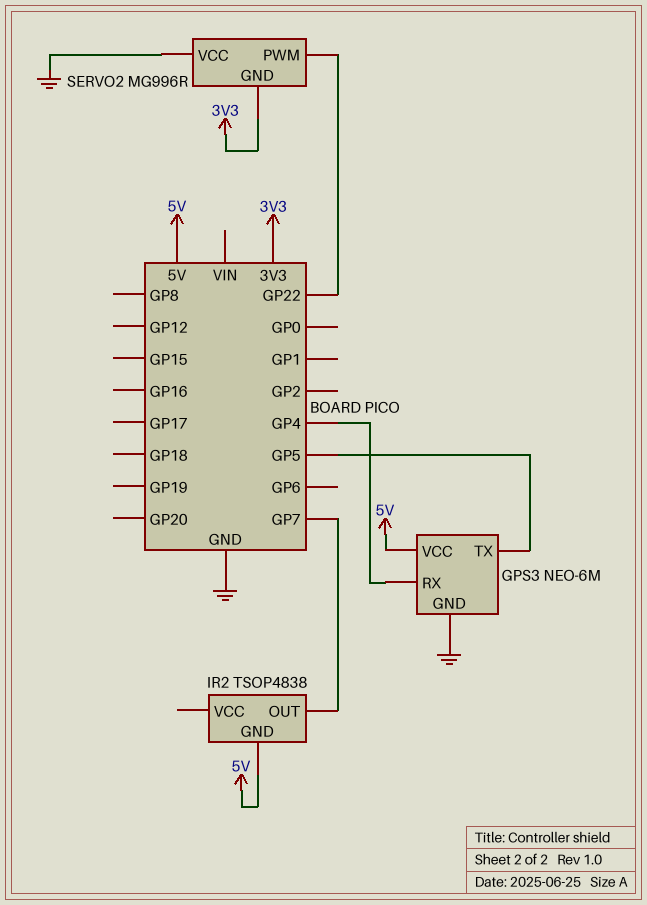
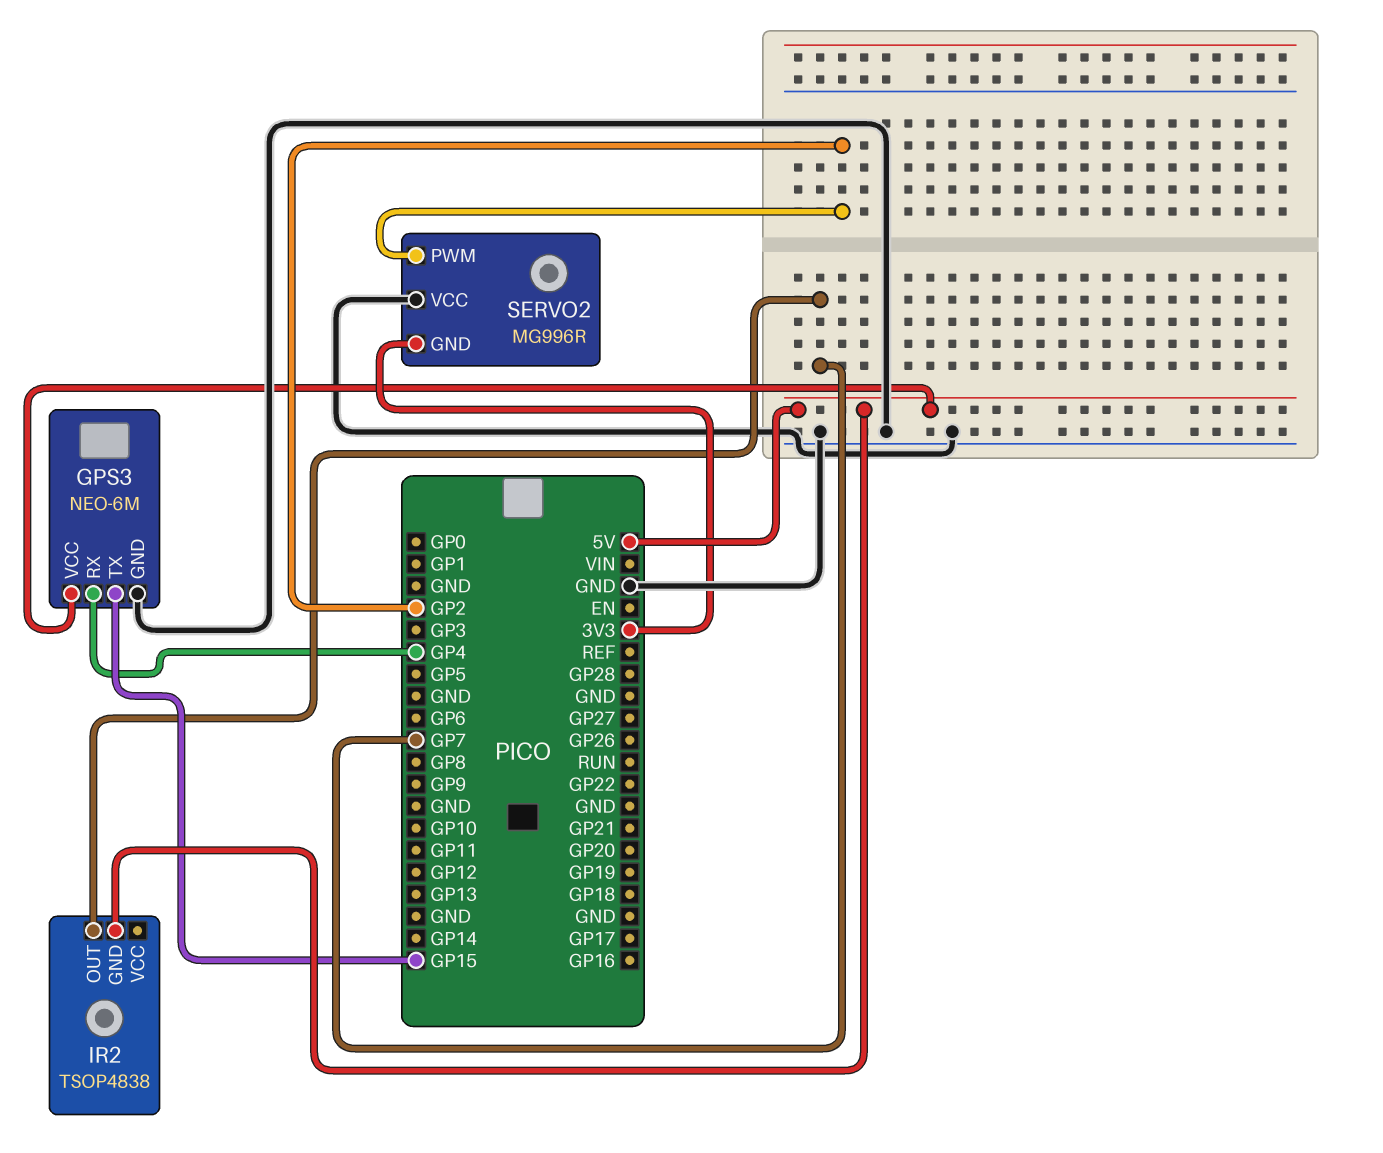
GPS3 pin TX: GP5 -> GP15
SERVO2 pin PWM: GP22 -> GP2

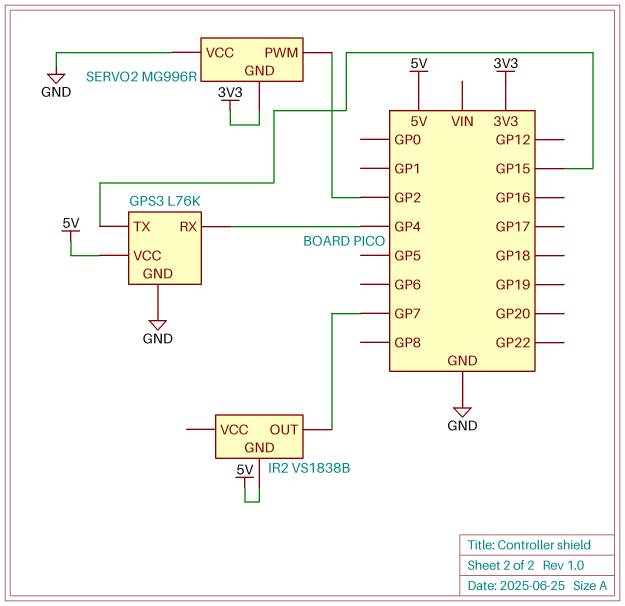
GPS3: NEO-6M -> L76K
IR2: TSOP4838 -> VS1838B

